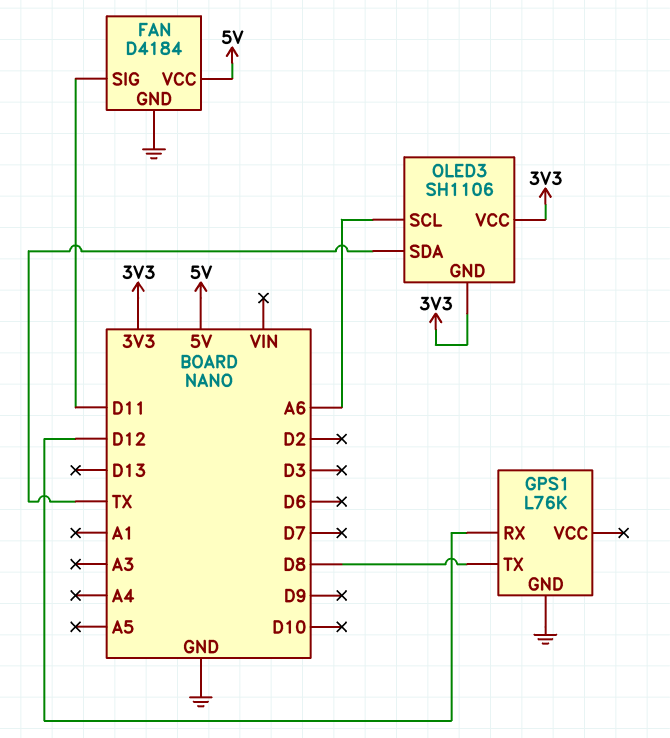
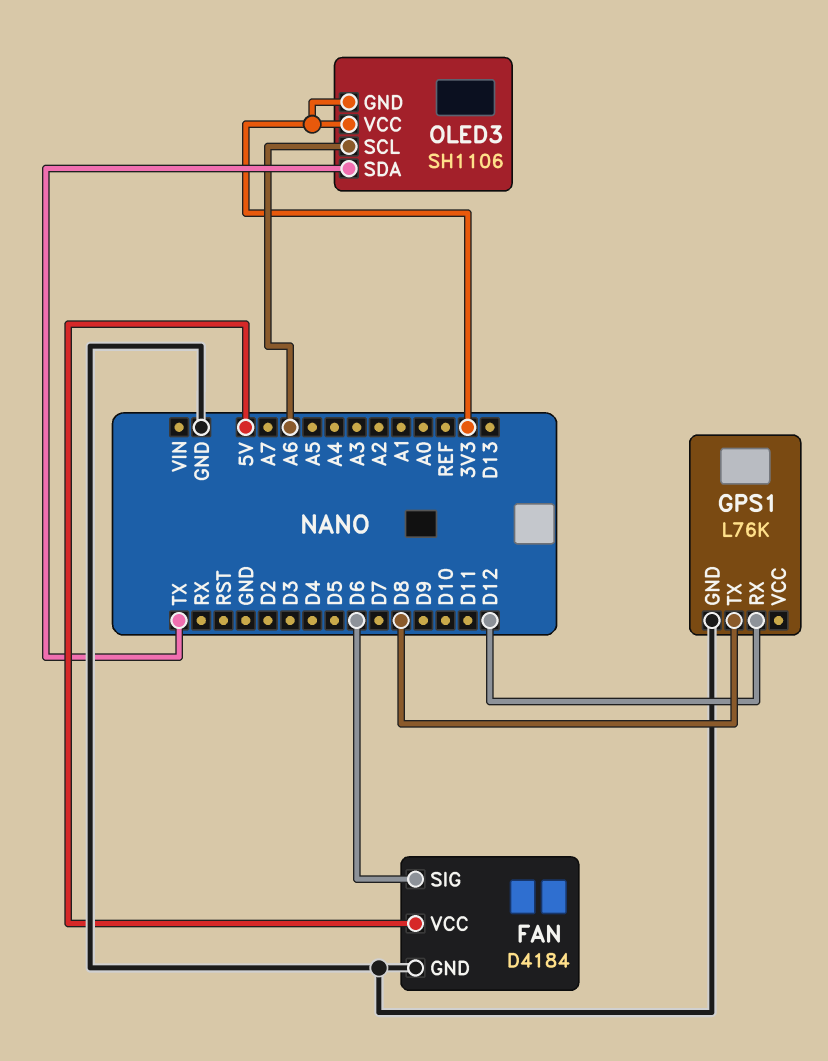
FAN pin SIG: D11 -> D6

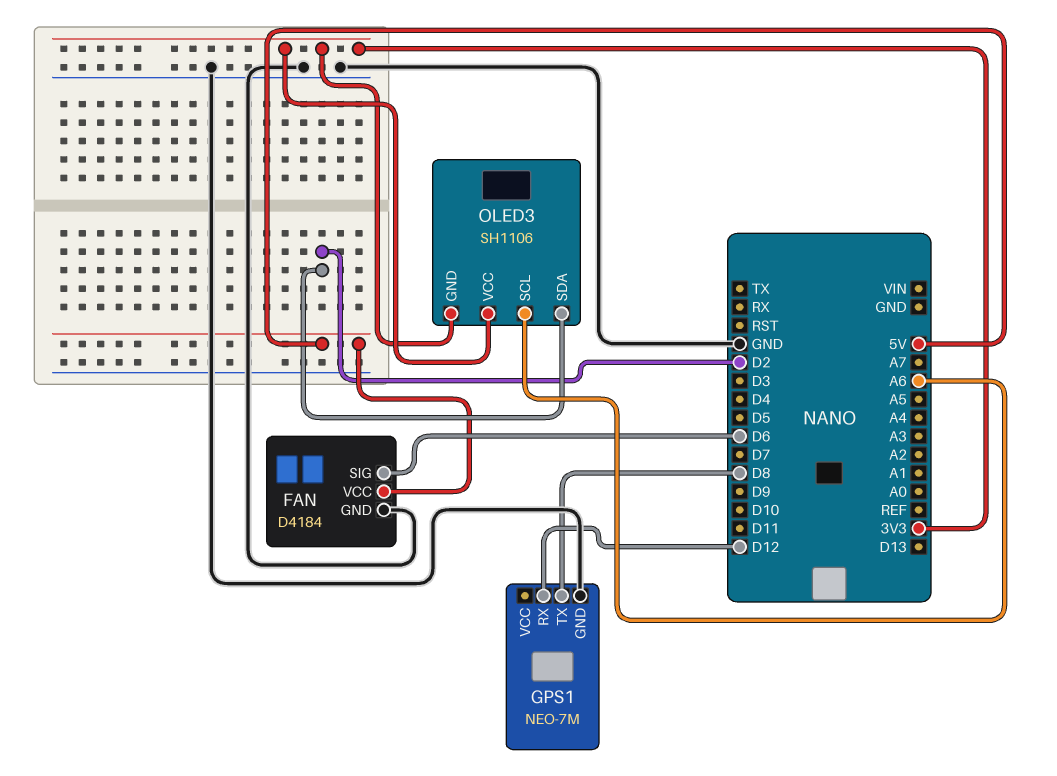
GPS1: L76K -> NEO-7M
OLED3 pin SDA: TX -> D2

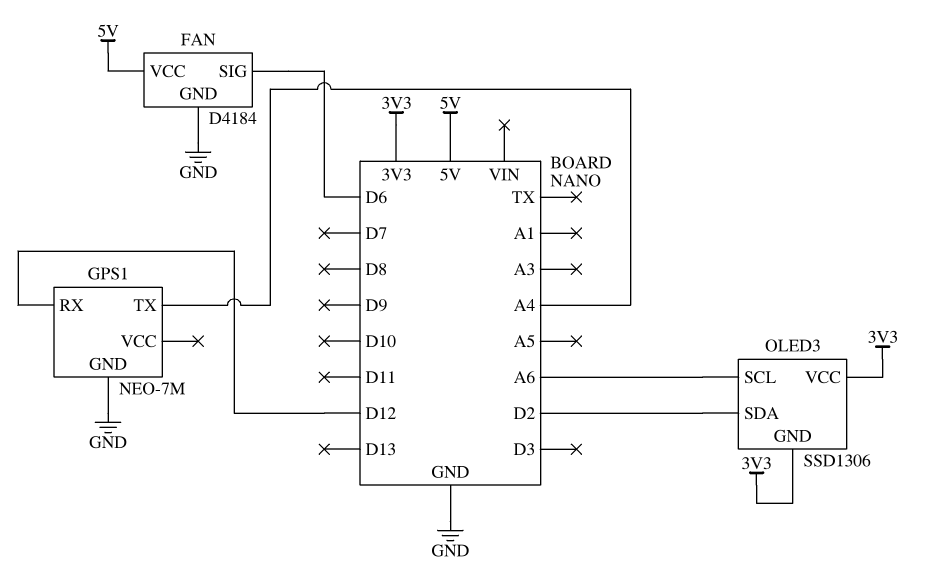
GPS1 pin TX: D8 -> A4
OLED3: SH1106 -> SSD1306

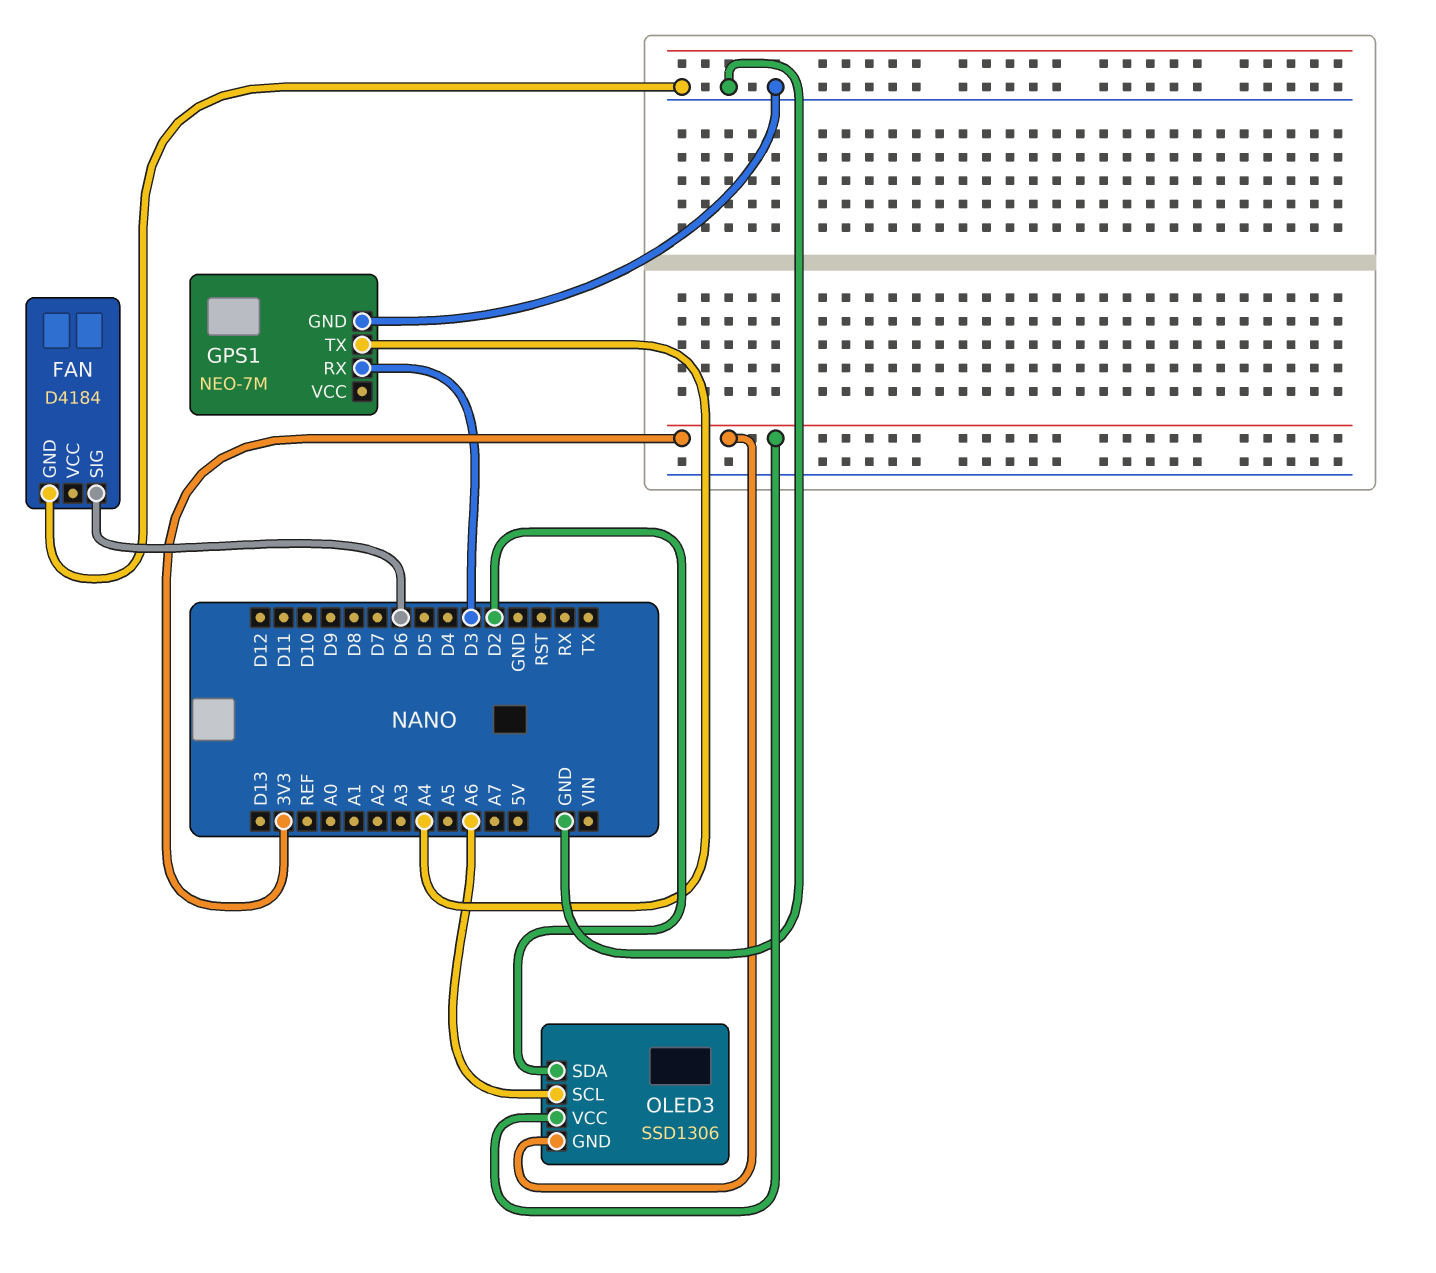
FAN pin VCC: 5V -> none
GPS1 pin RX: D12 -> D3

